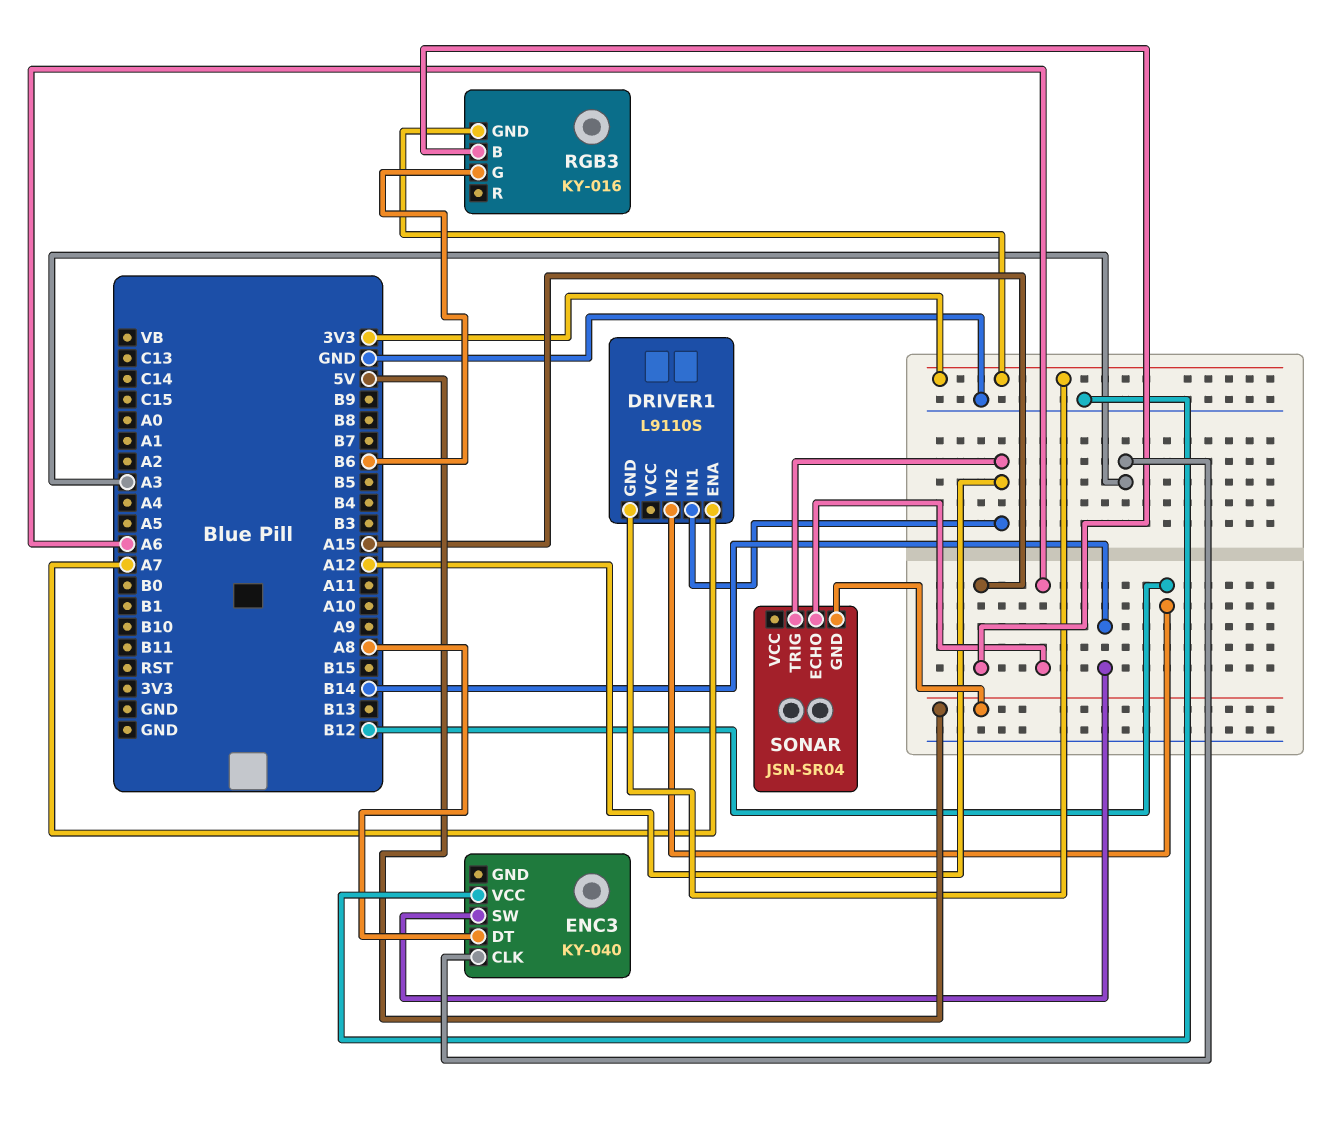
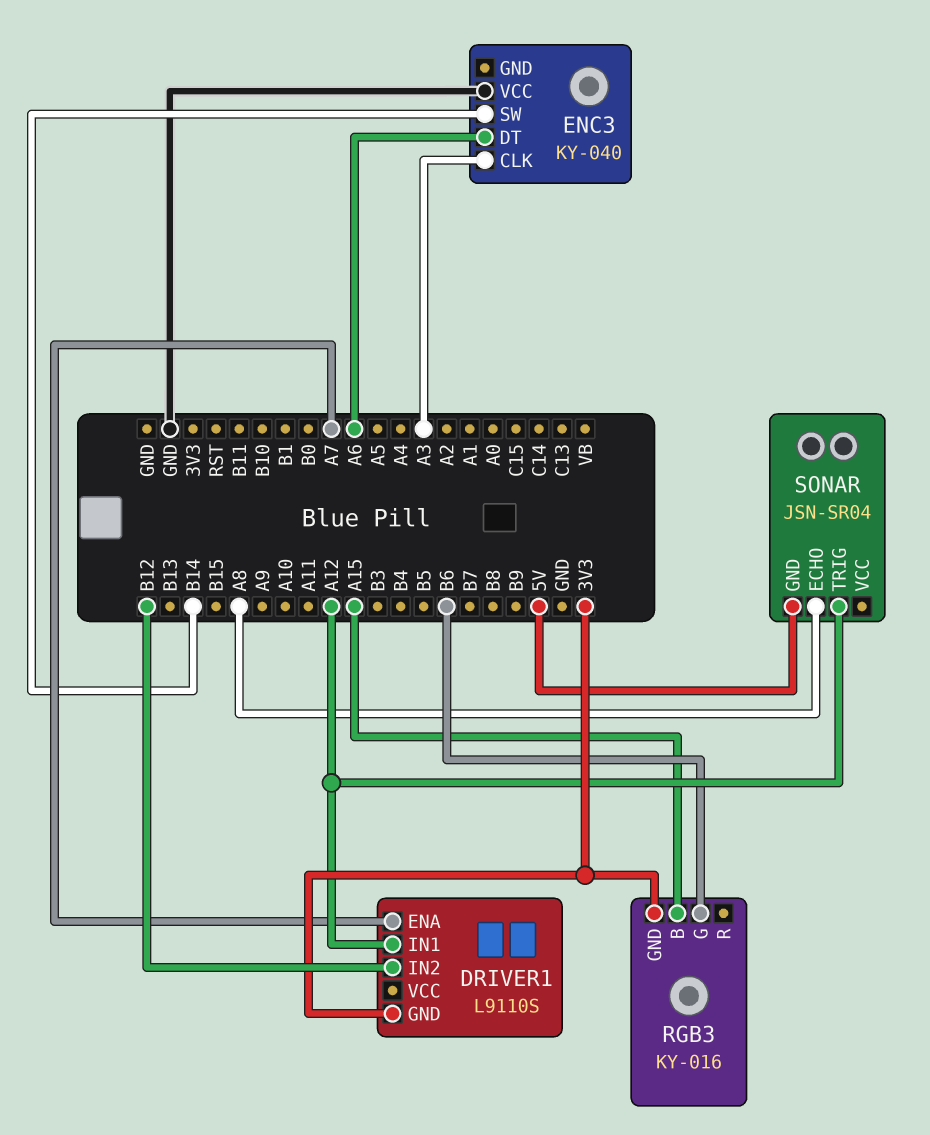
ENC3 pin DT: A8 -> A6
SONAR pin ECHO: A6 -> A8

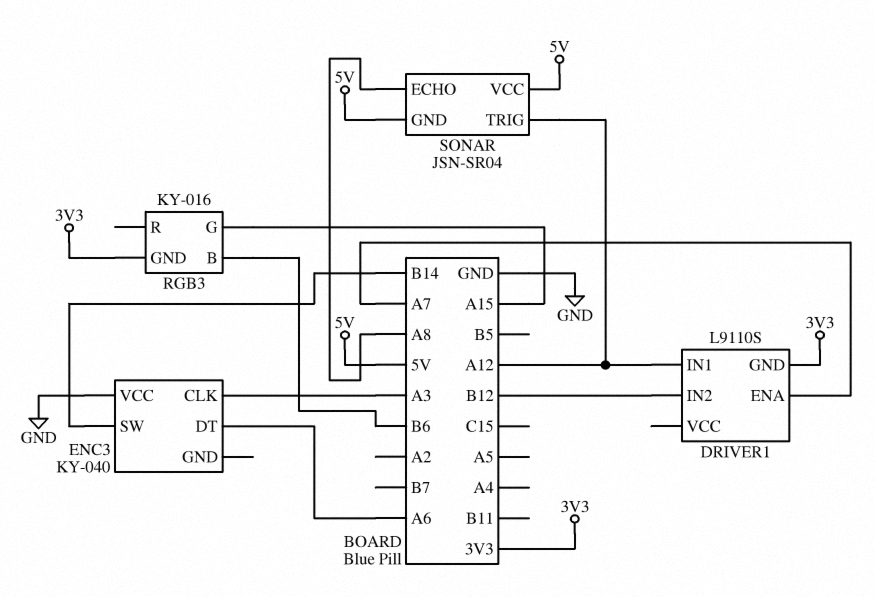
RGB3 pin B: A15 -> B6
RGB3 pin G: B6 -> A15
SONAR pin VCC: none -> 5V

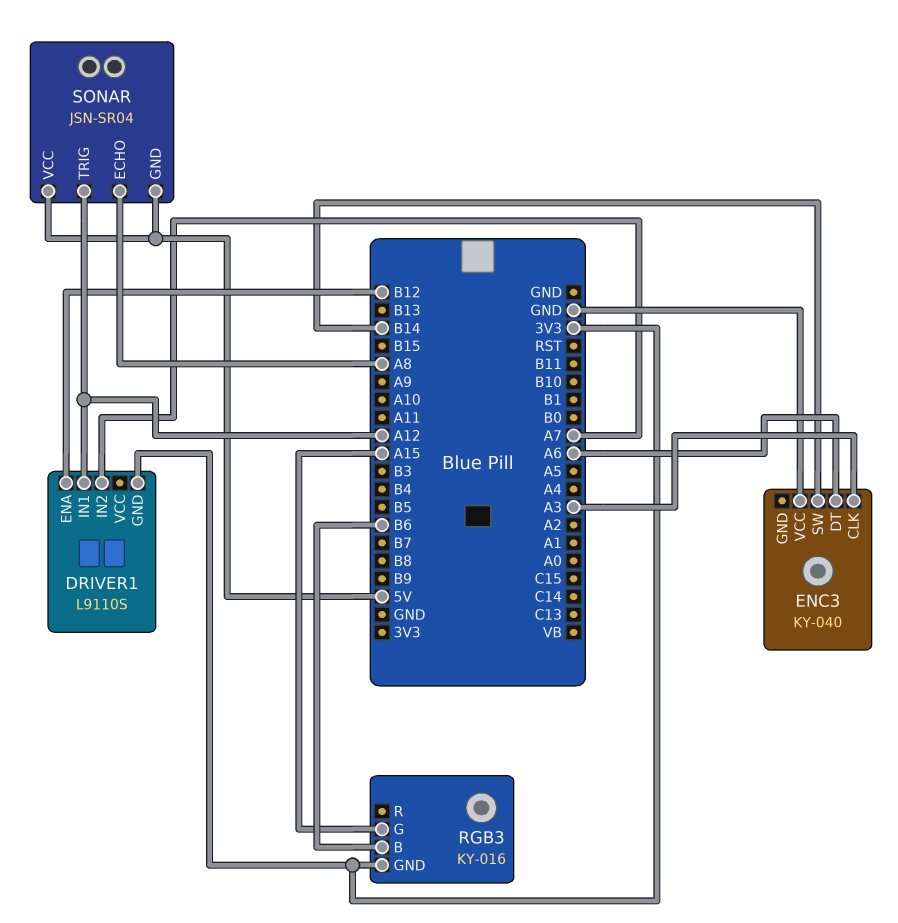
DRIVER1 pin ENA: A7 -> B12
DRIVER1 pin IN2: B12 -> A7

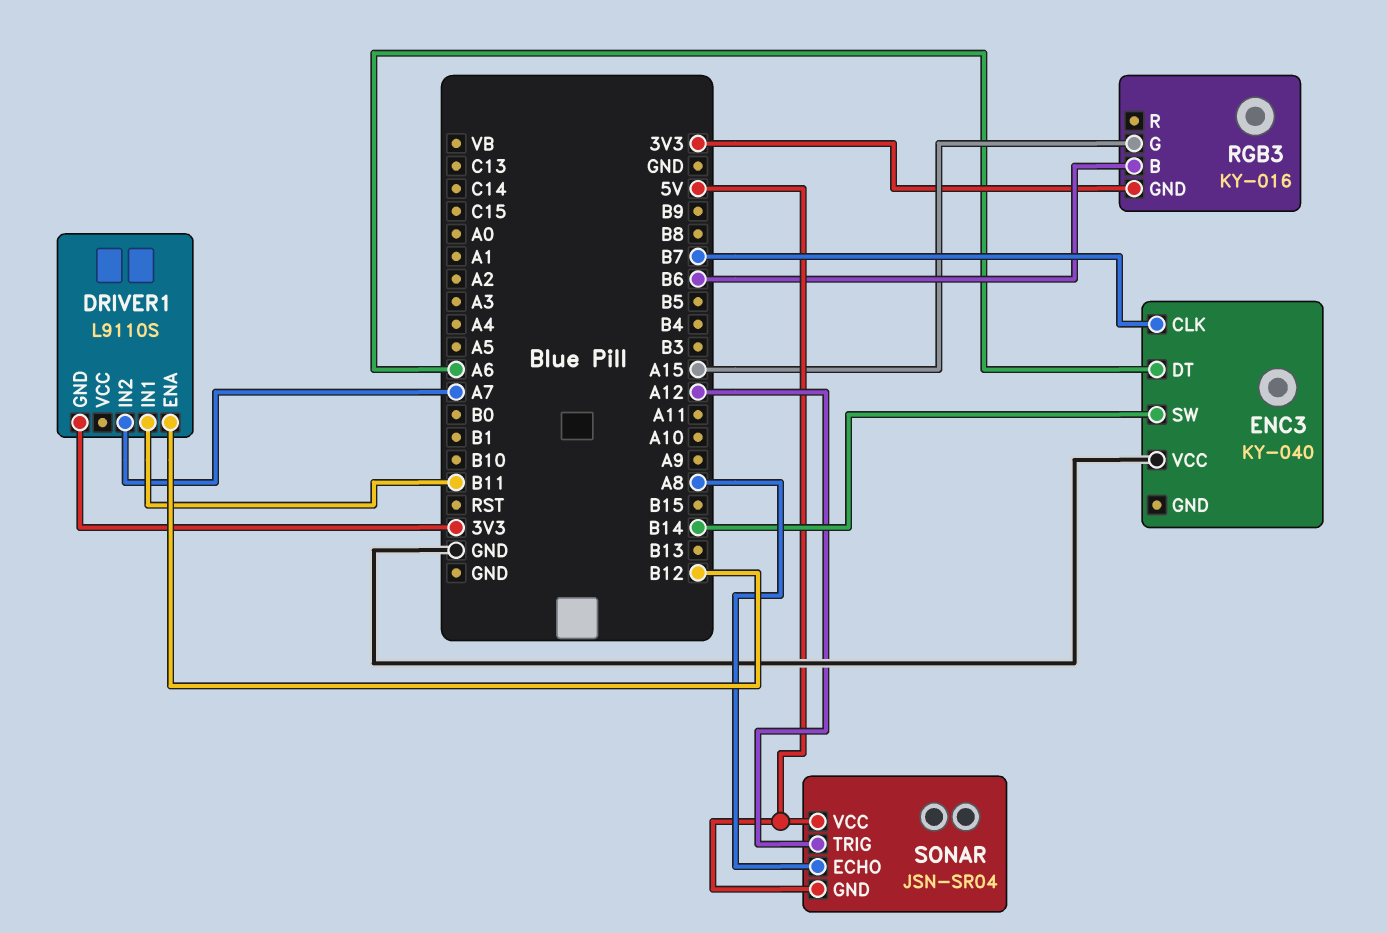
DRIVER1 pin IN1: A12 -> B11
ENC3 pin CLK: A3 -> B7

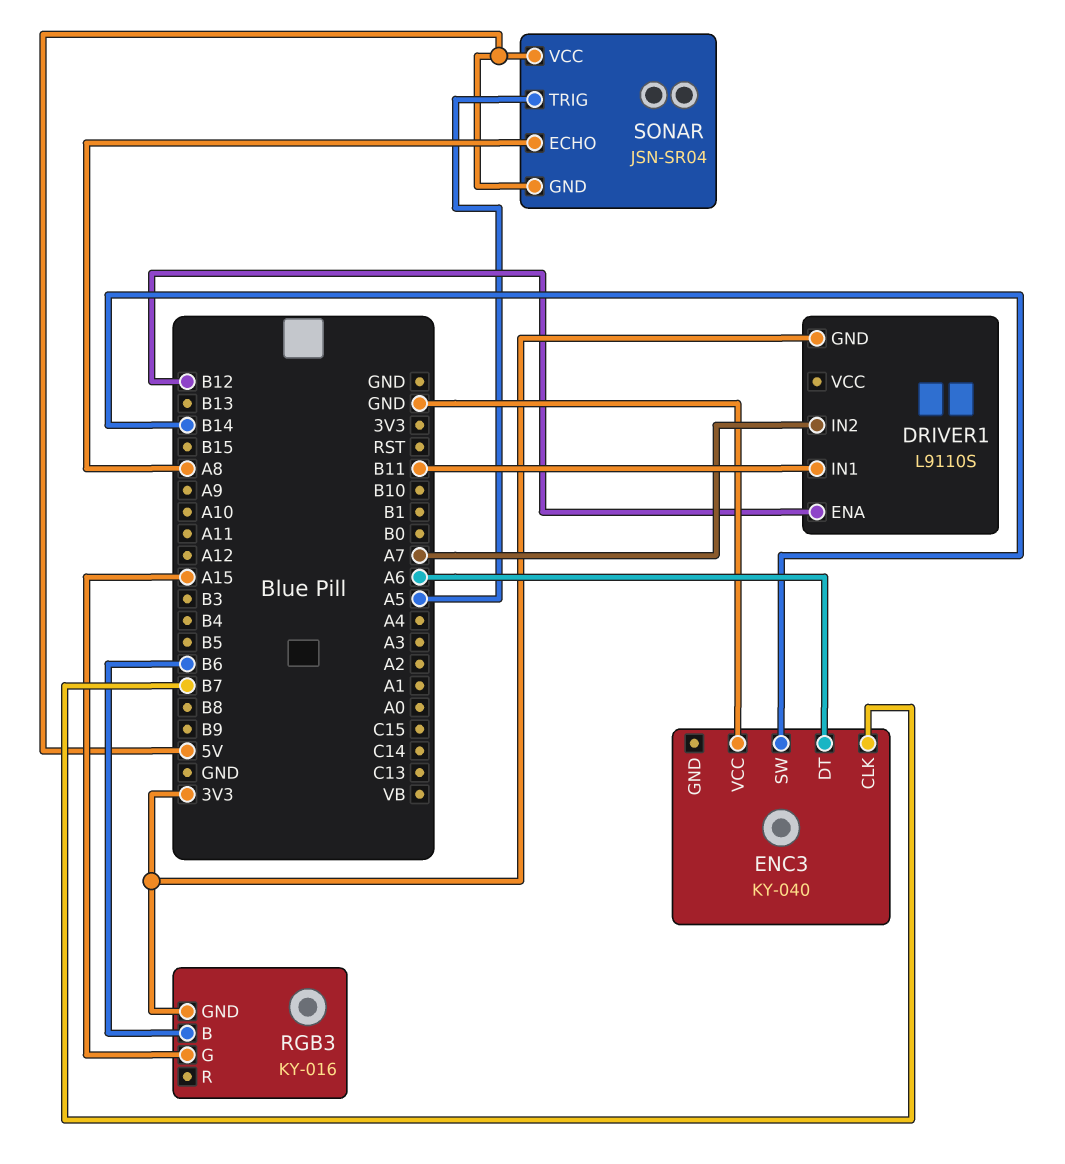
SONAR pin TRIG: A12 -> A5

